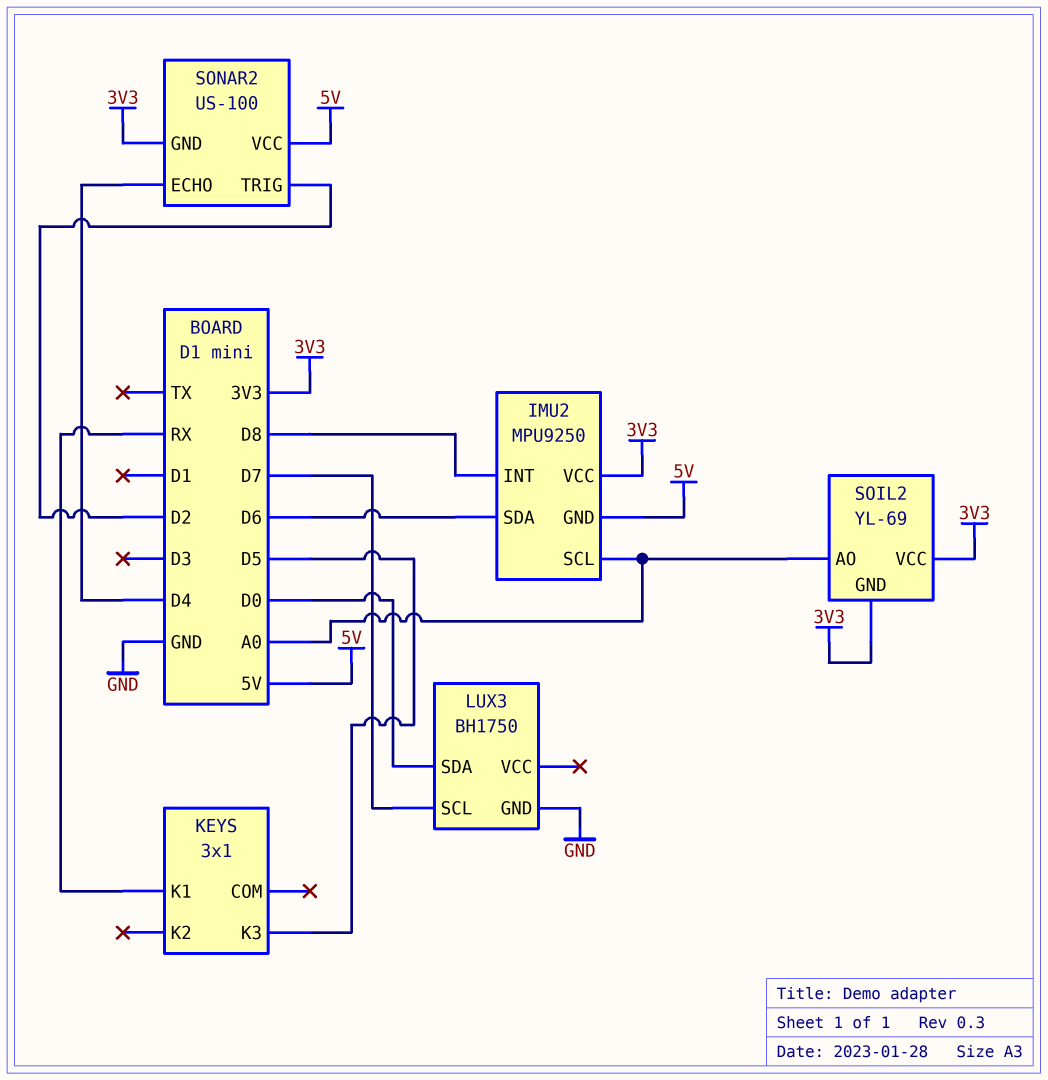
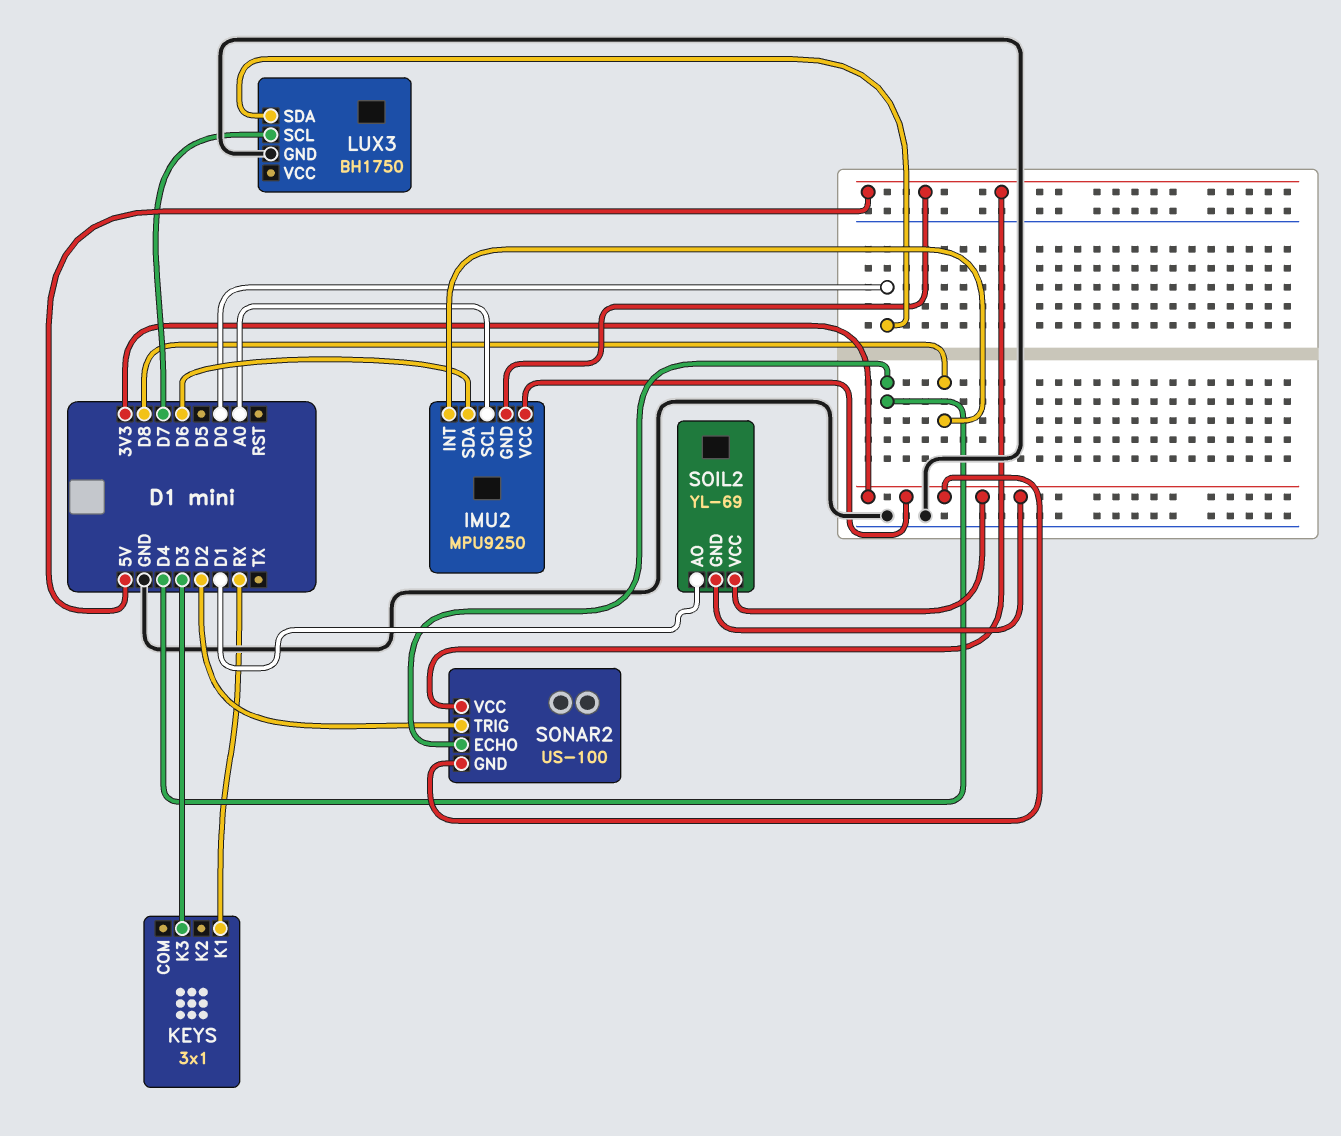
KEYS pin K3: D5 -> D3
SOIL2 pin AO: A0 -> D1

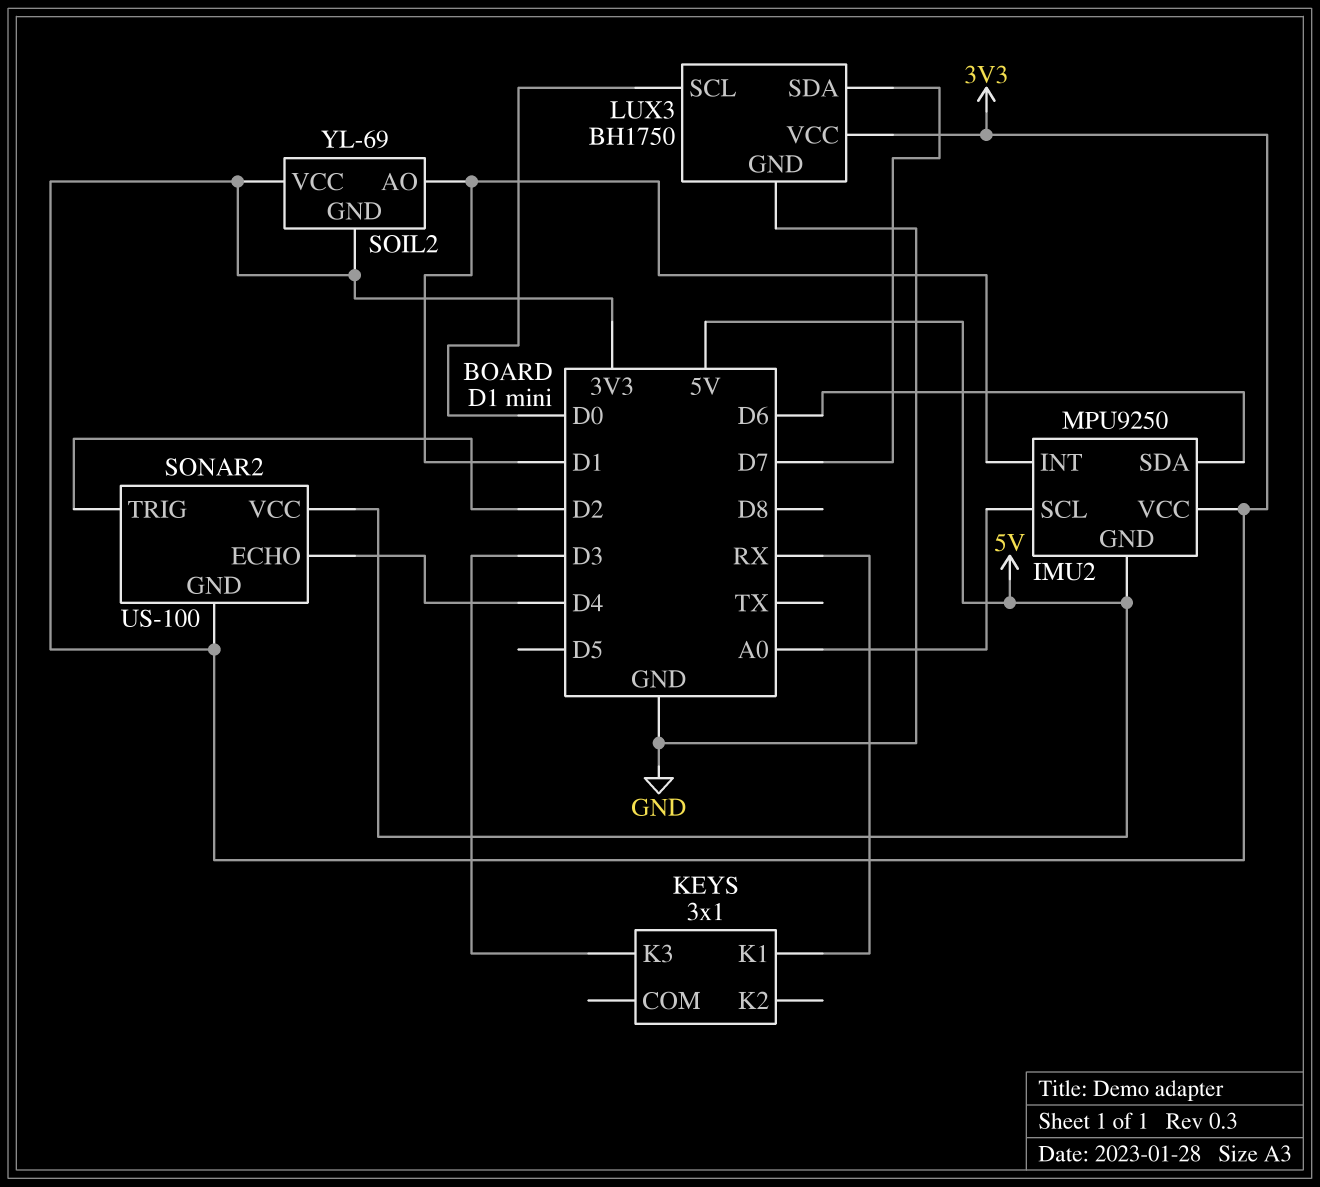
IMU2 pin INT: D8 -> D1
LUX3 pin SCL: D7 -> D0
LUX3 pin SDA: D0 -> D7
LUX3 pin VCC: none -> 3V3

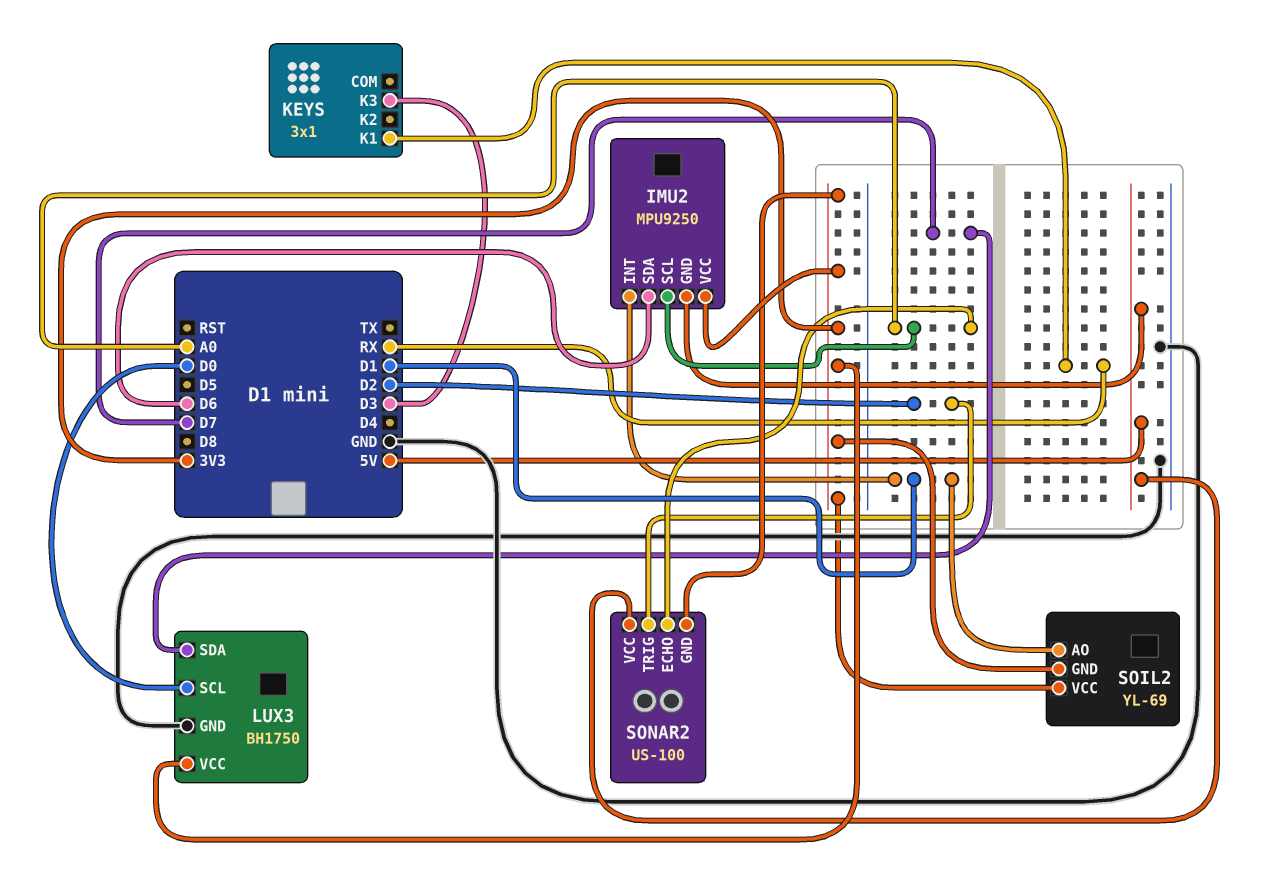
SONAR2 pin ECHO: D4 -> A0

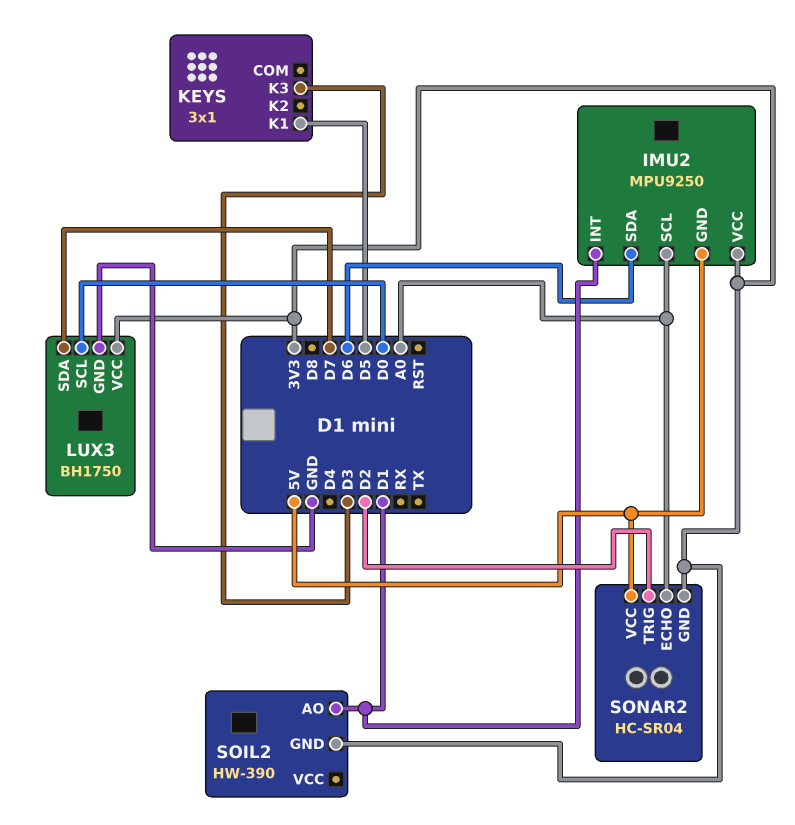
KEYS pin K1: RX -> D5
SOIL2: YL-69 -> HW-390
SOIL2 pin VCC: 3V3 -> none
SONAR2: US-100 -> HC-SR04

